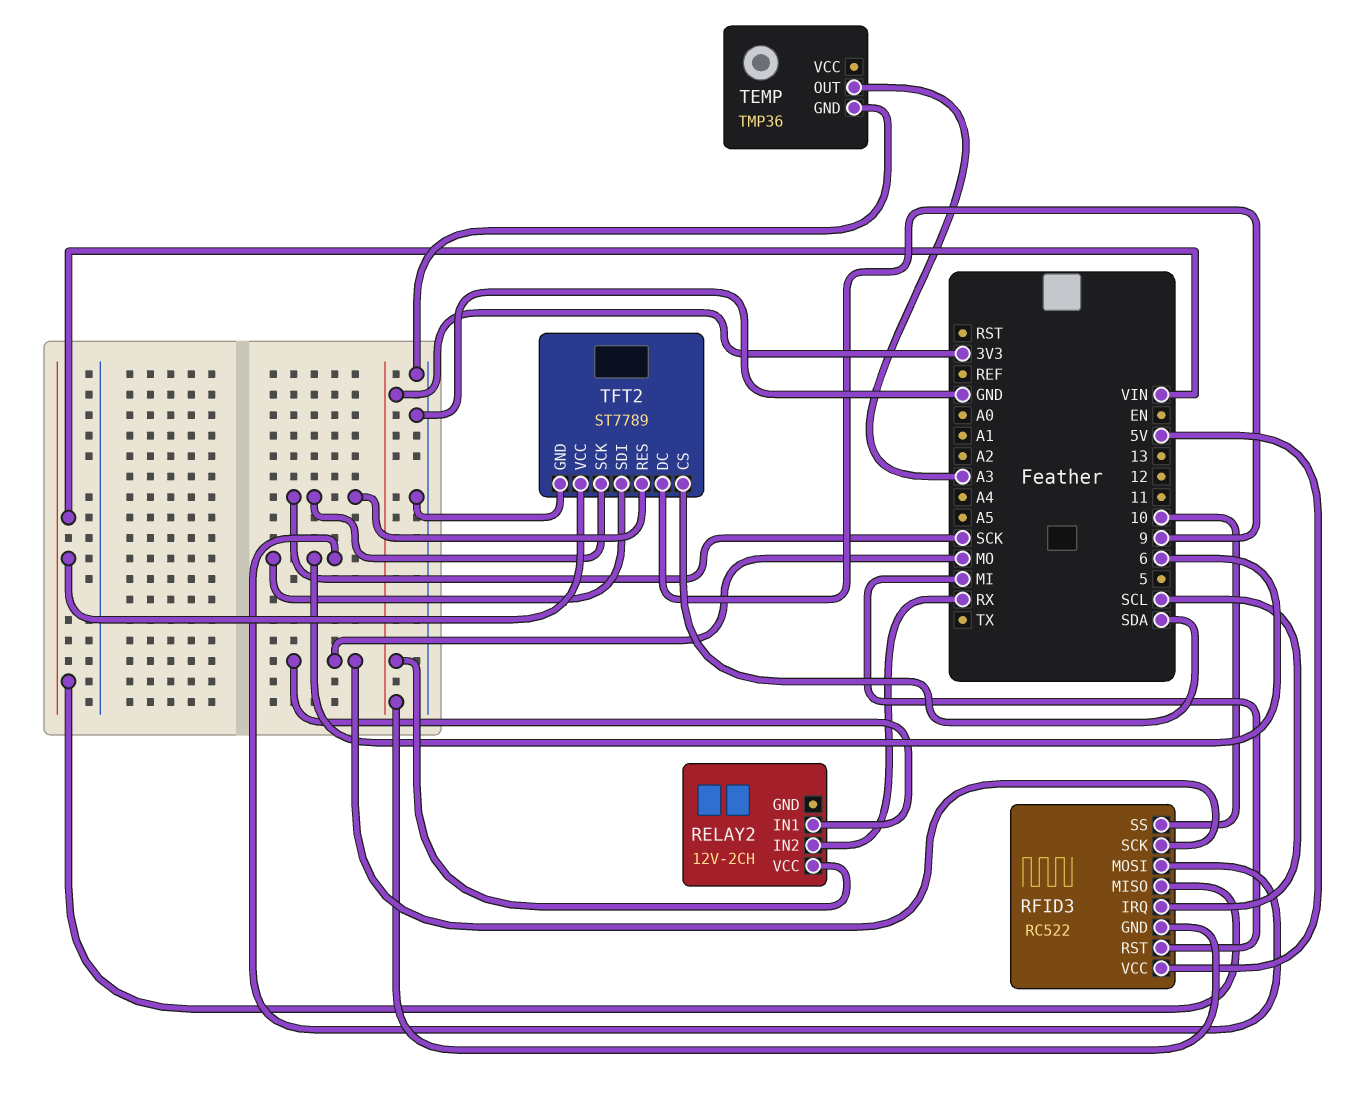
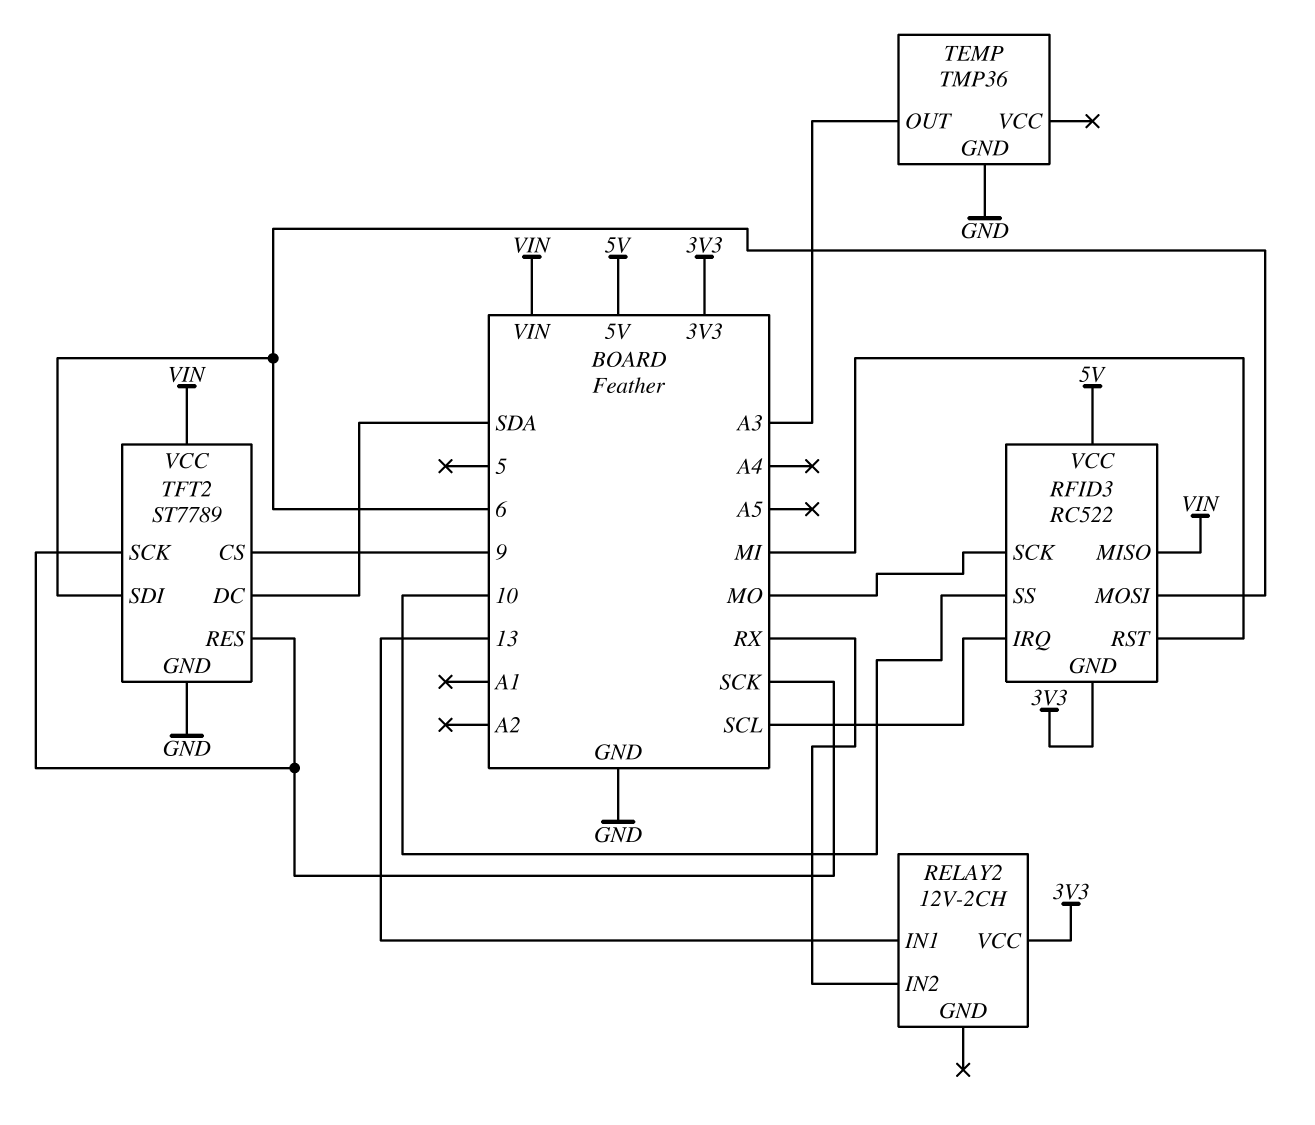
RELAY2 pin IN1: MO -> 13
TFT2 pin CS: SDA -> 9
TFT2 pin DC: 9 -> SDA

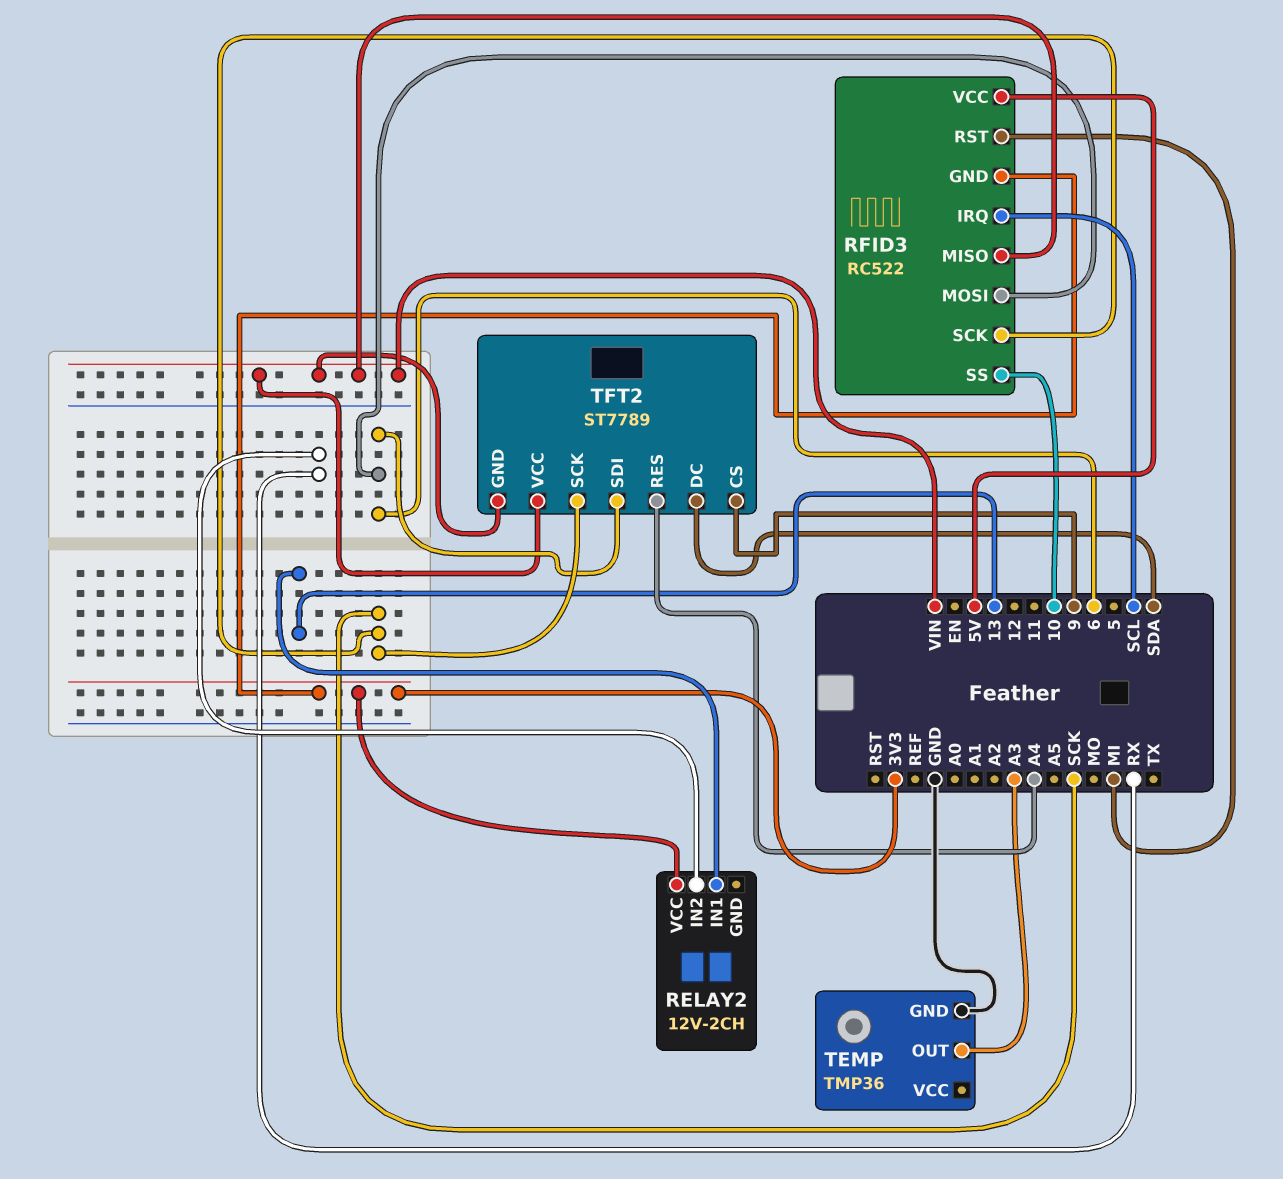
RFID3 pin SCK: MO -> SCK
TFT2 pin GND: GND -> VIN
TFT2 pin RES: SCK -> A4

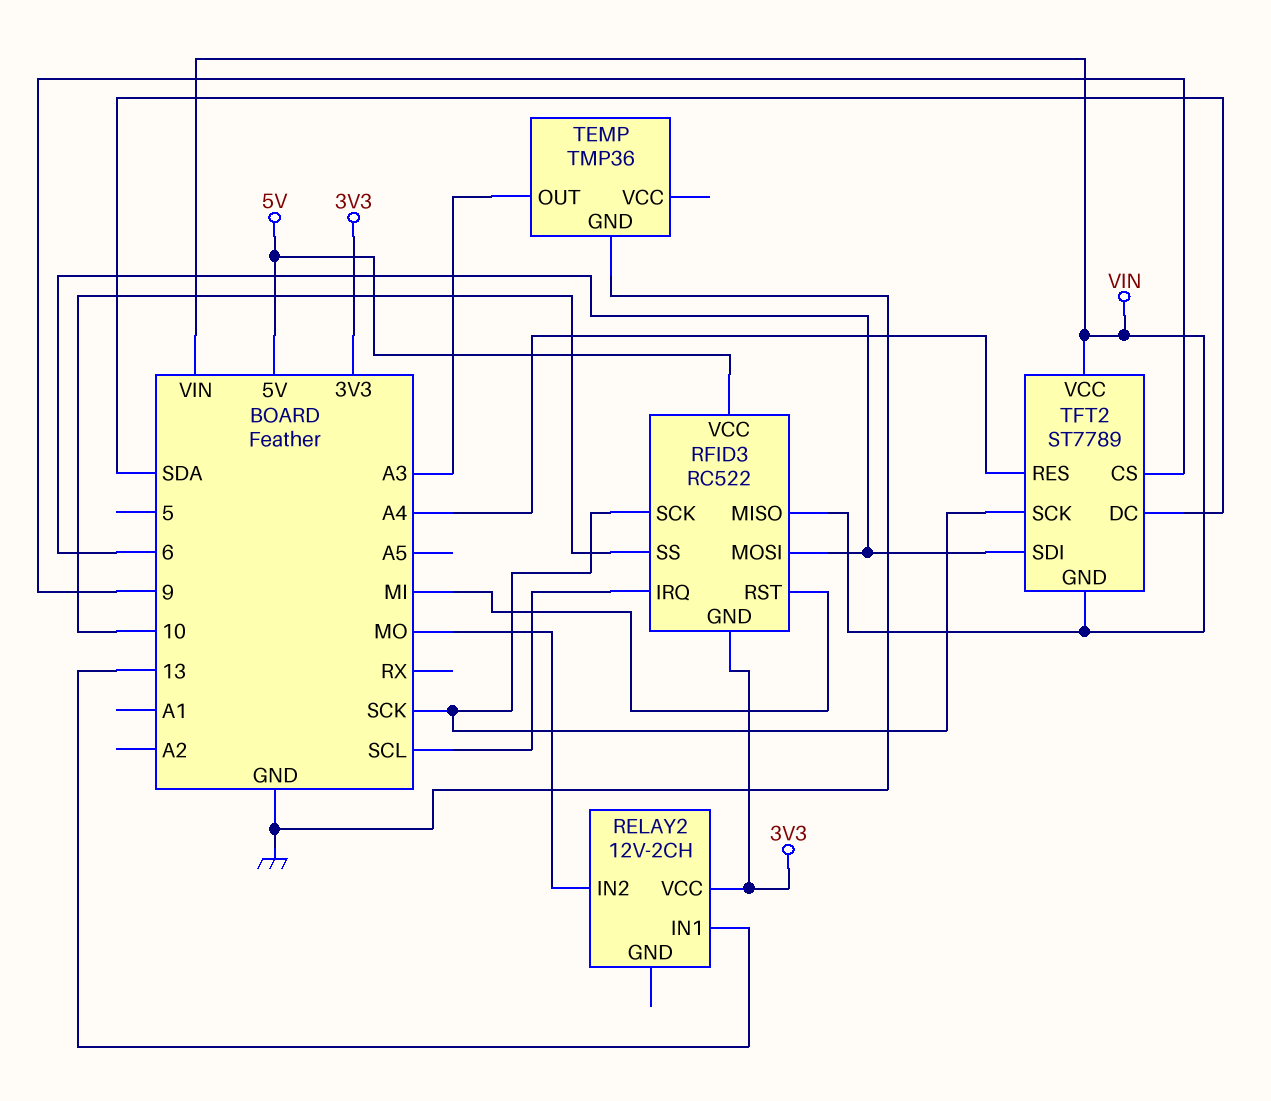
RELAY2 pin IN2: RX -> MO

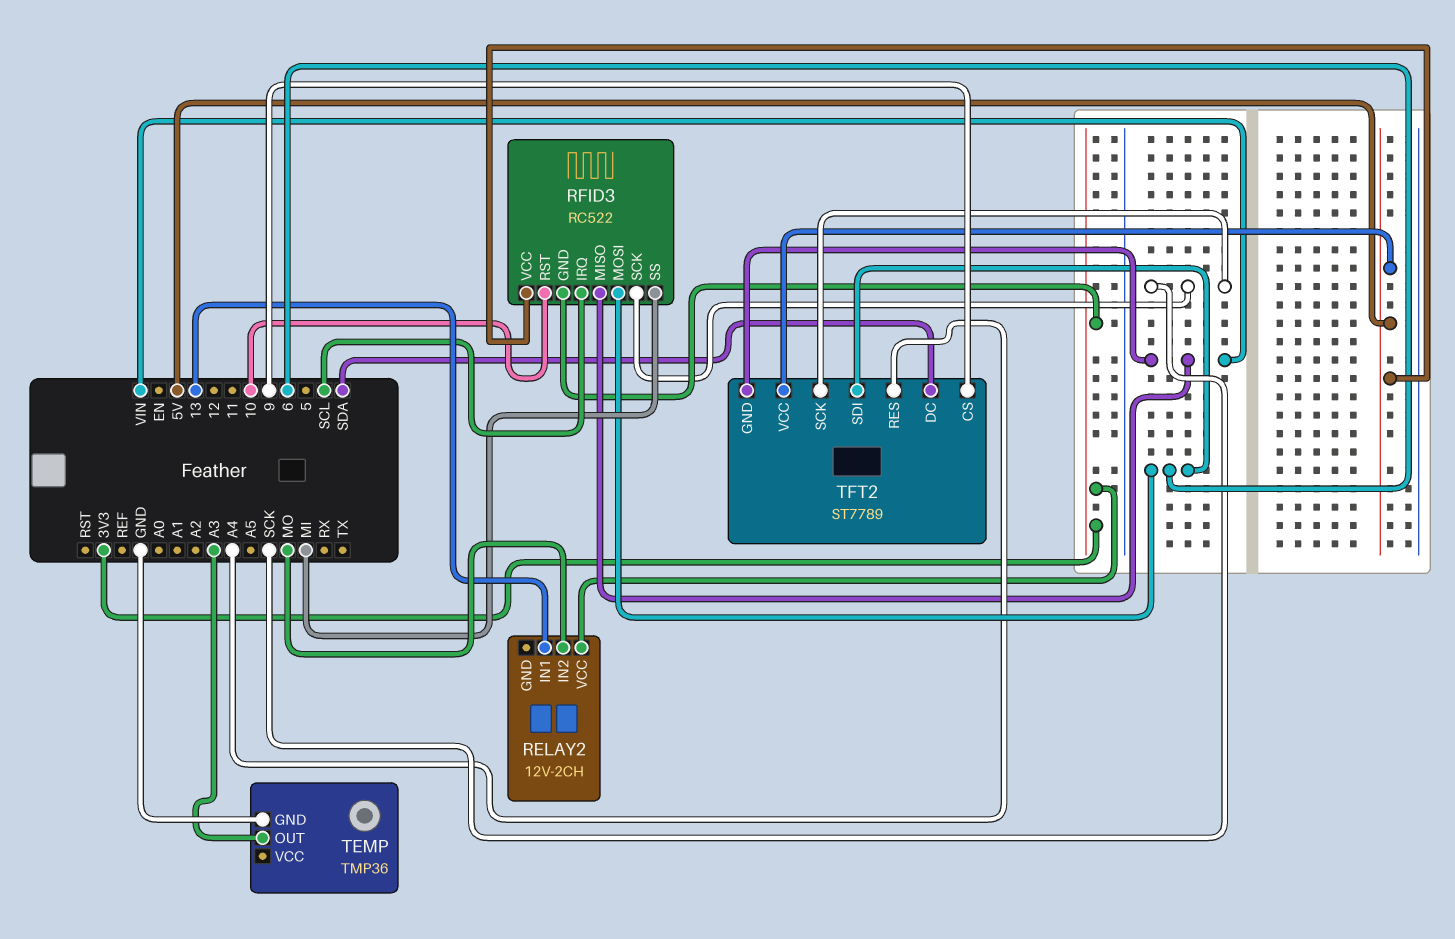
RFID3 pin RST: MI -> 10
RFID3 pin SS: 10 -> MI
TFT2 pin VCC: VIN -> 5V

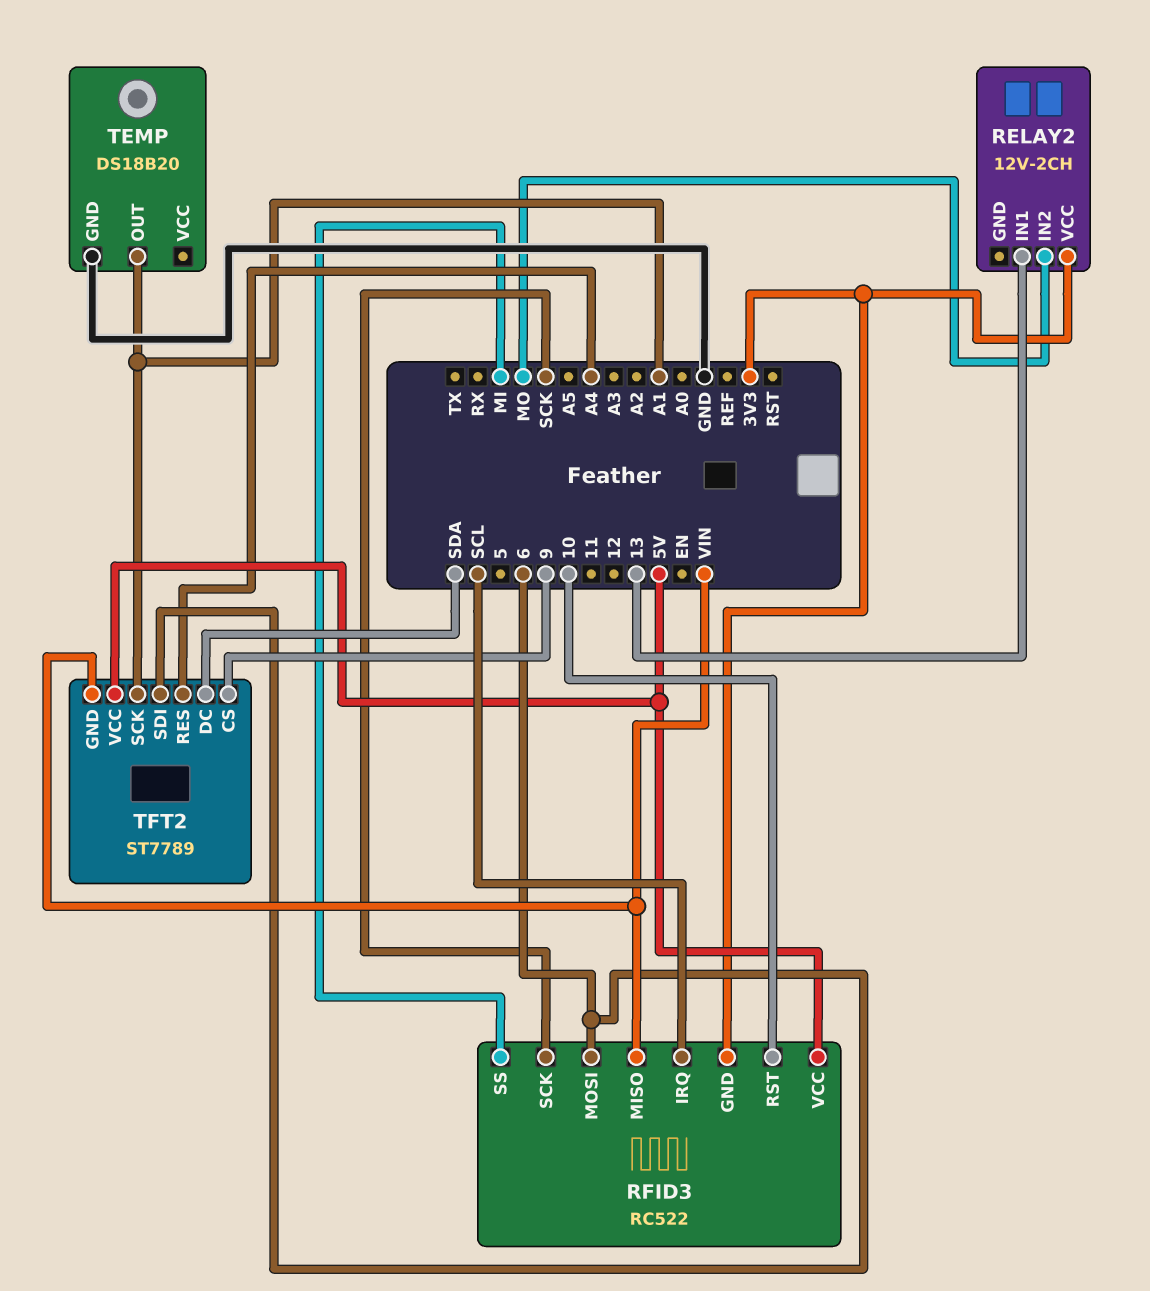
TEMP: TMP36 -> DS18B20
TEMP pin OUT: A3 -> A1
TFT2 pin SCK: SCK -> A1

